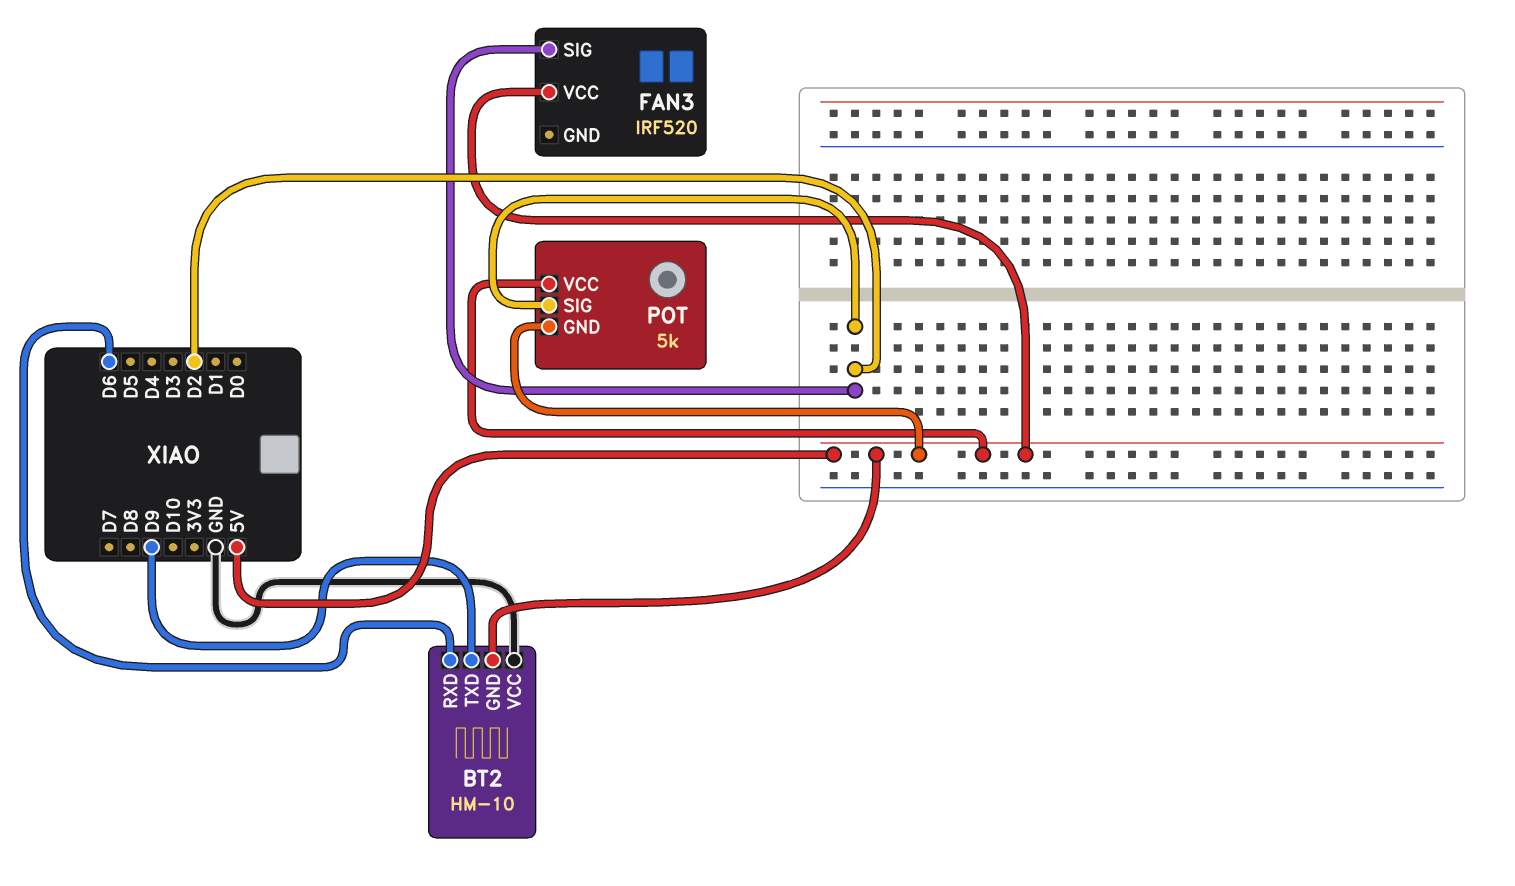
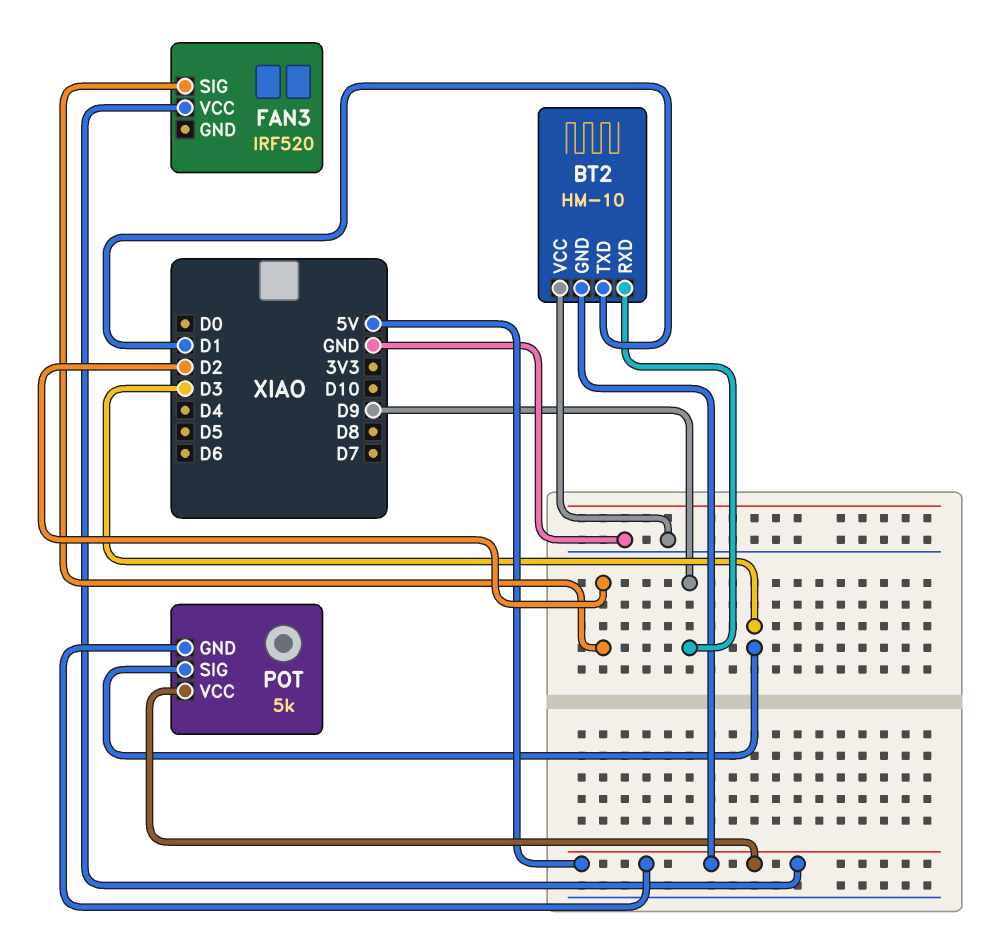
BT2 pin RXD: D6 -> D9
BT2 pin TXD: D9 -> D1
POT pin SIG: D2 -> D3

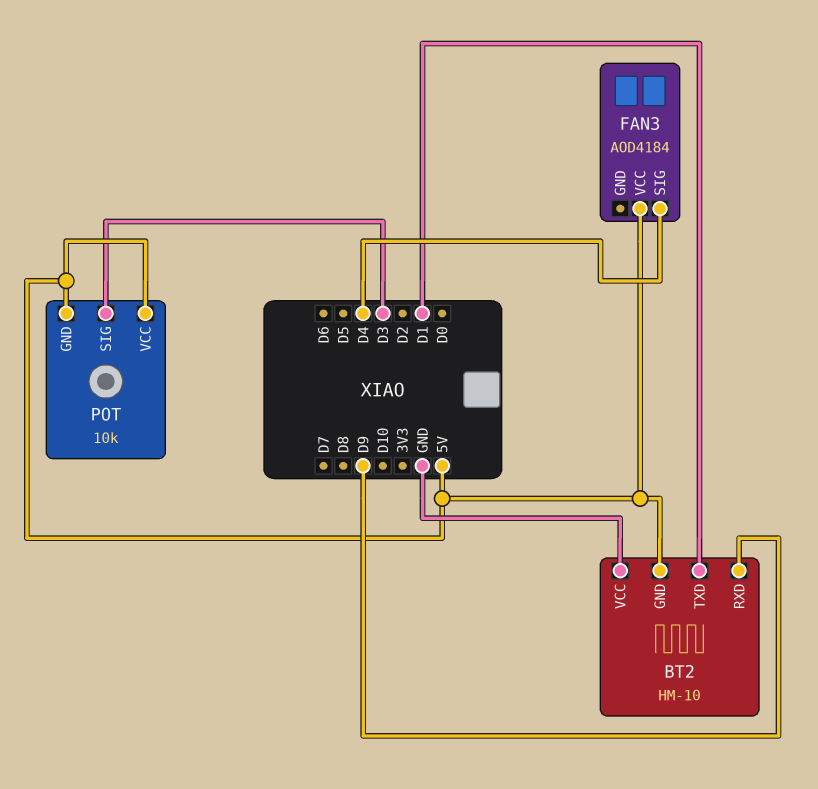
FAN3: IRF520 -> AOD4184
FAN3 pin SIG: D2 -> D4
POT: 5k -> 10k

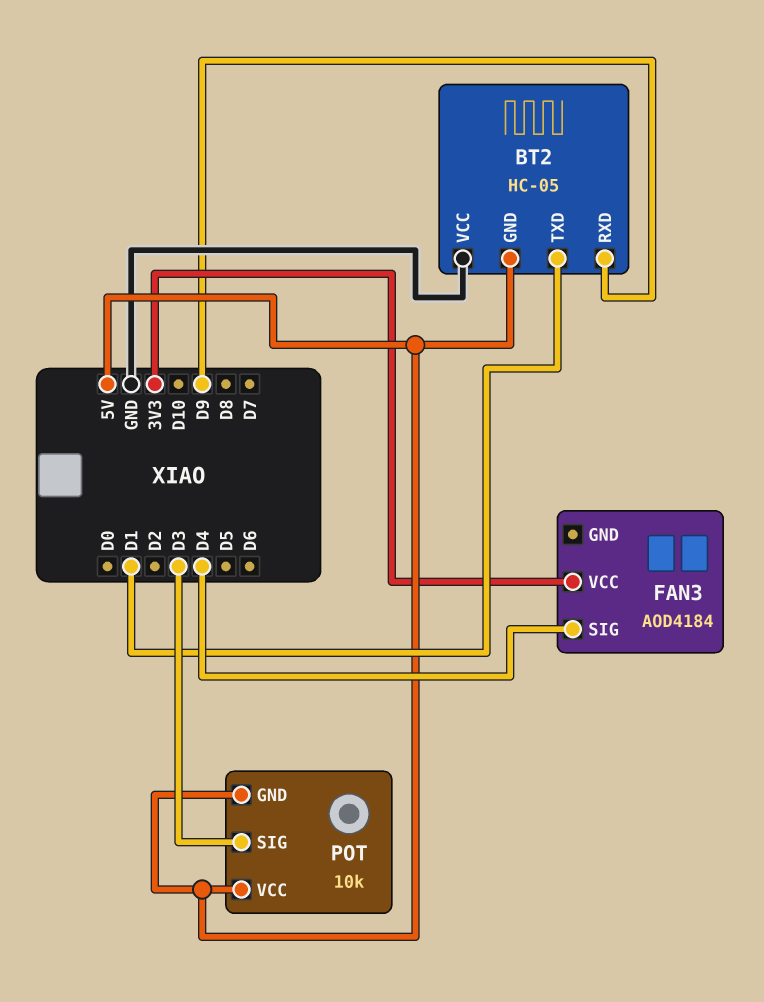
BT2: HM-10 -> HC-05
FAN3 pin VCC: 5V -> 3V3

